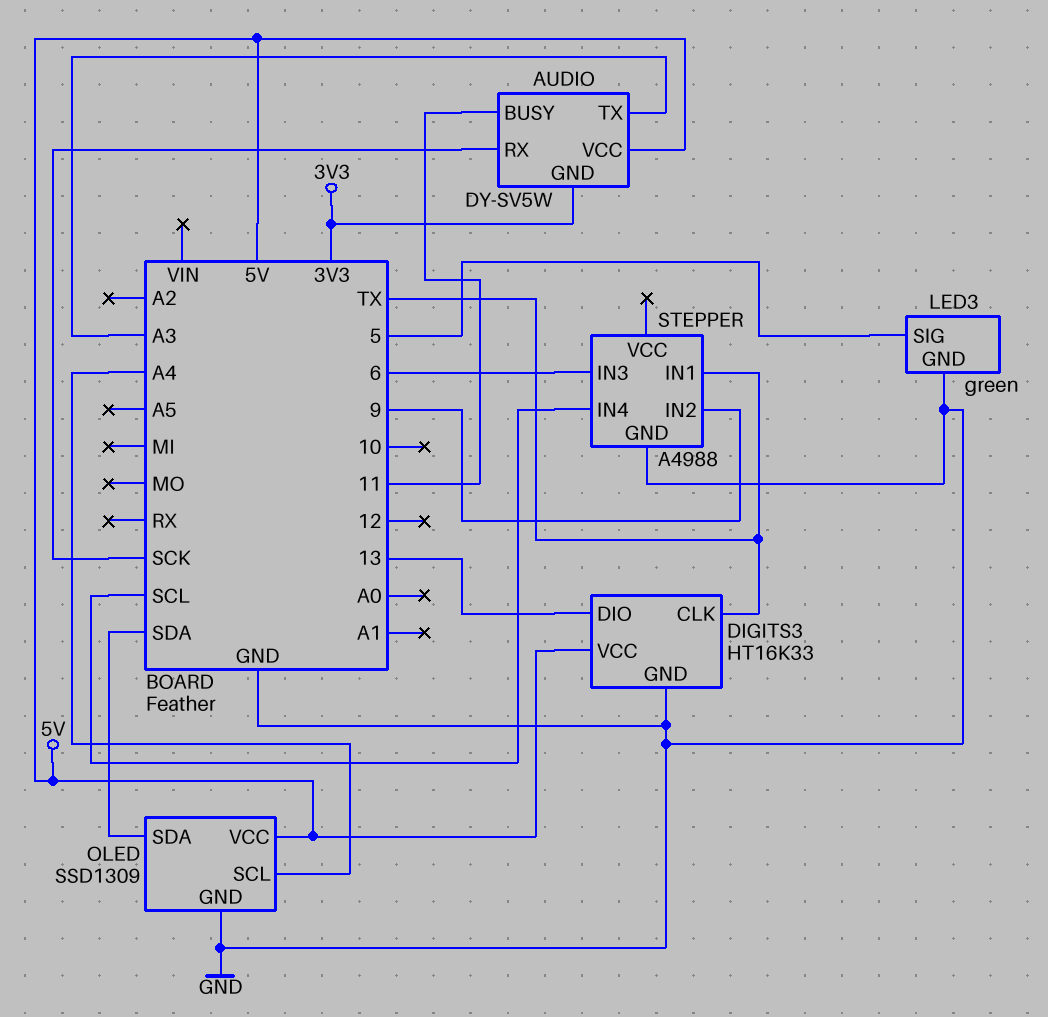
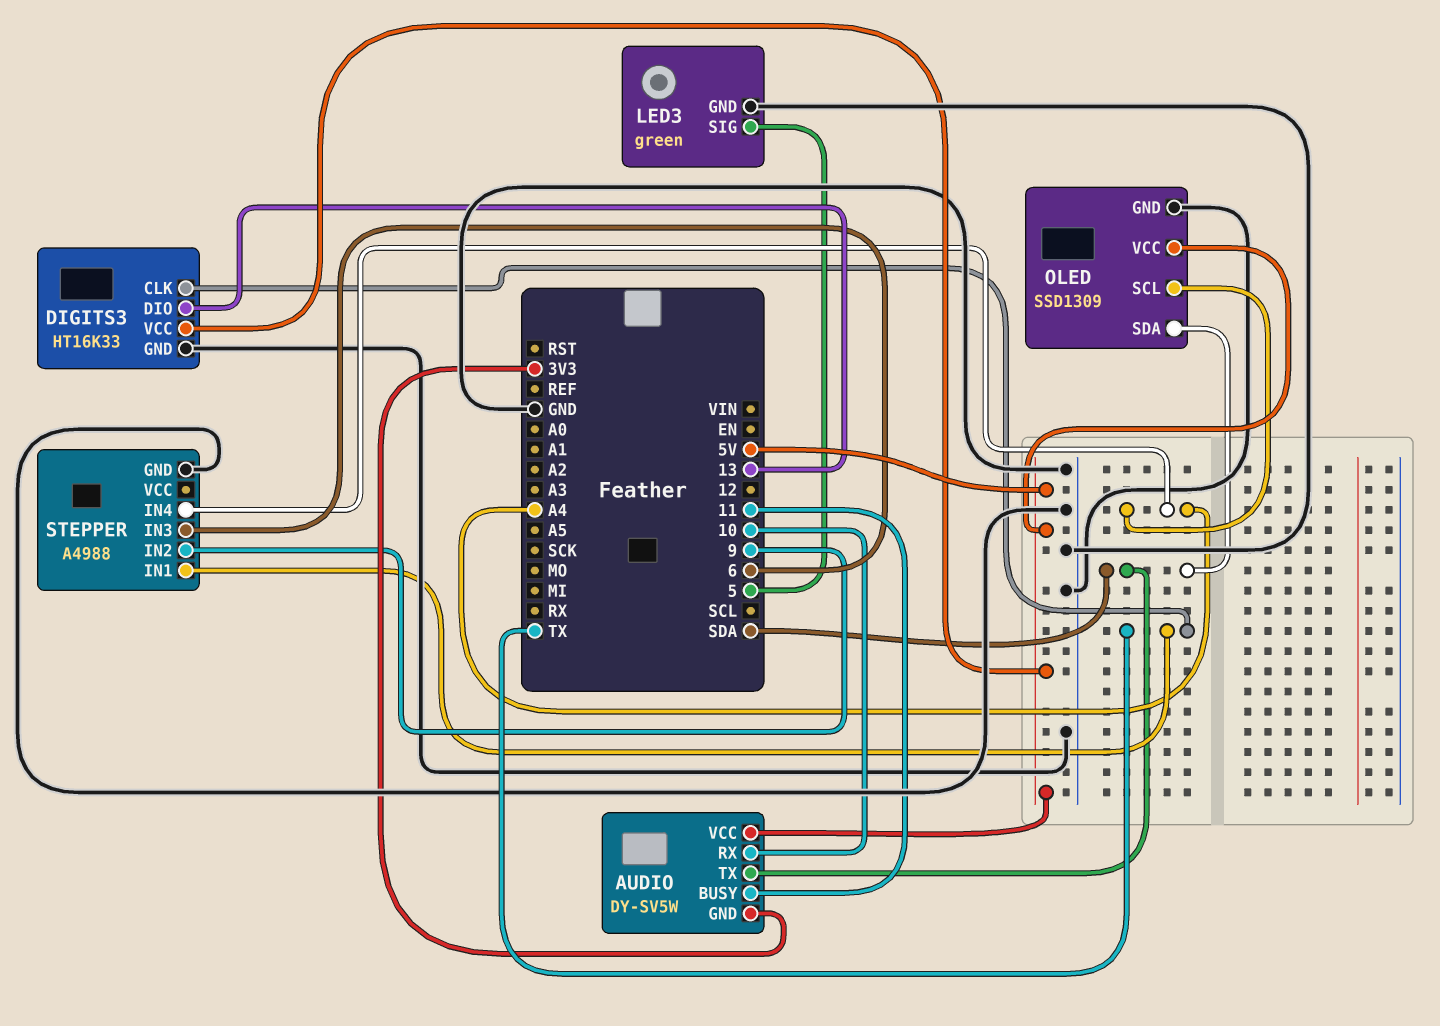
AUDIO pin RX: SCK -> 10
AUDIO pin TX: A3 -> SDA
STEPPER pin IN4: SCL -> A4

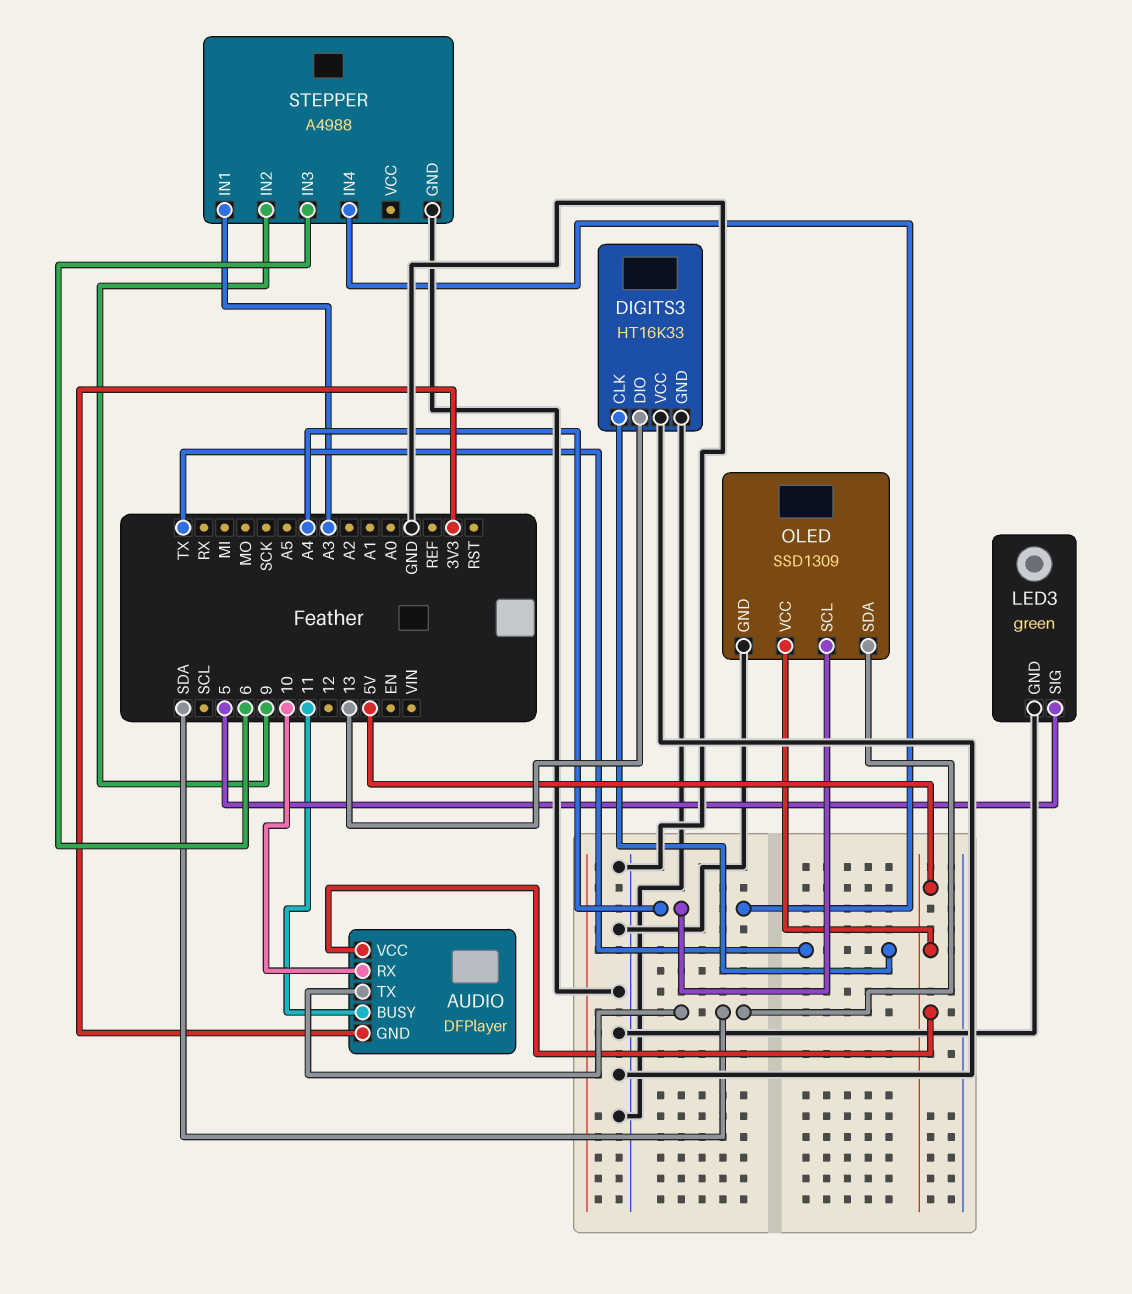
AUDIO: DY-SV5W -> DFPlayer
DIGITS3 pin VCC: 5V -> GND
STEPPER pin IN1: TX -> A3

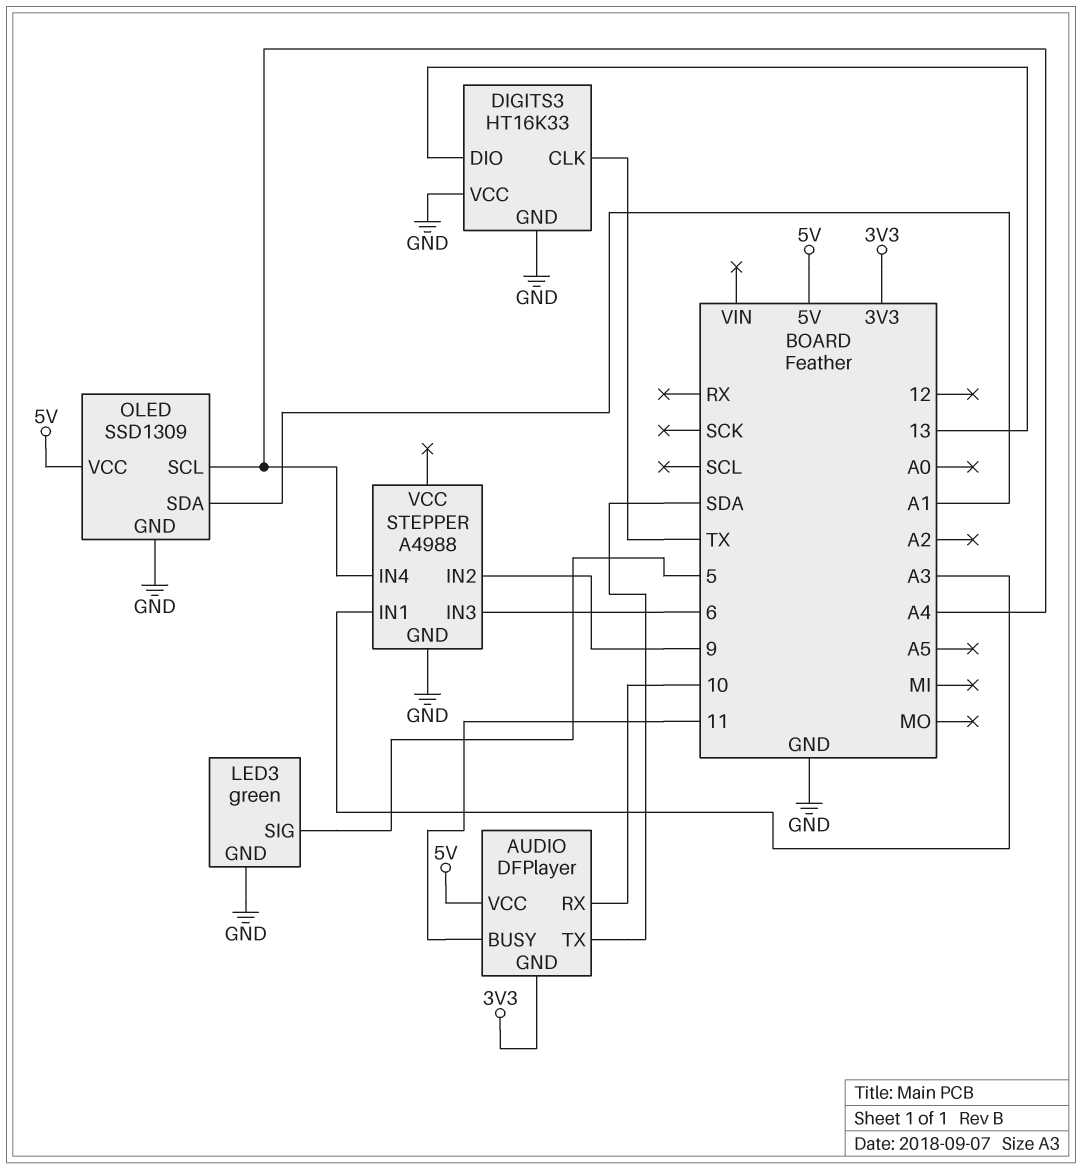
OLED pin SDA: SDA -> A1

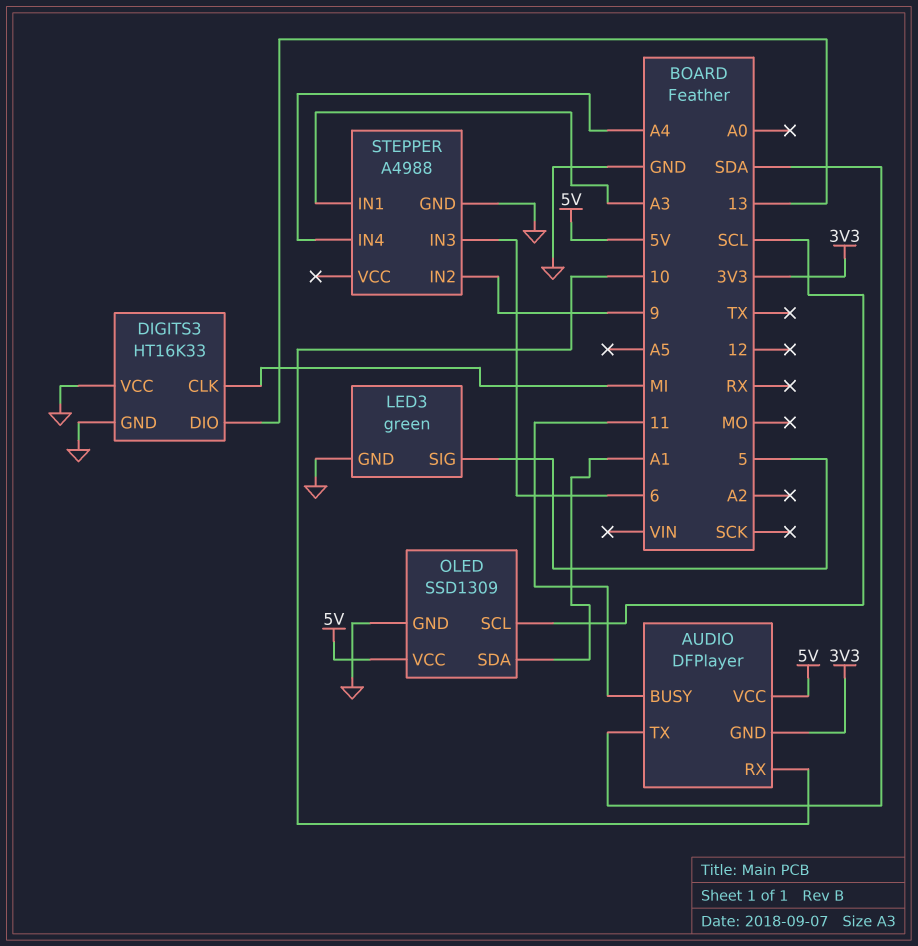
DIGITS3 pin CLK: TX -> MI
OLED pin SCL: A4 -> SCL

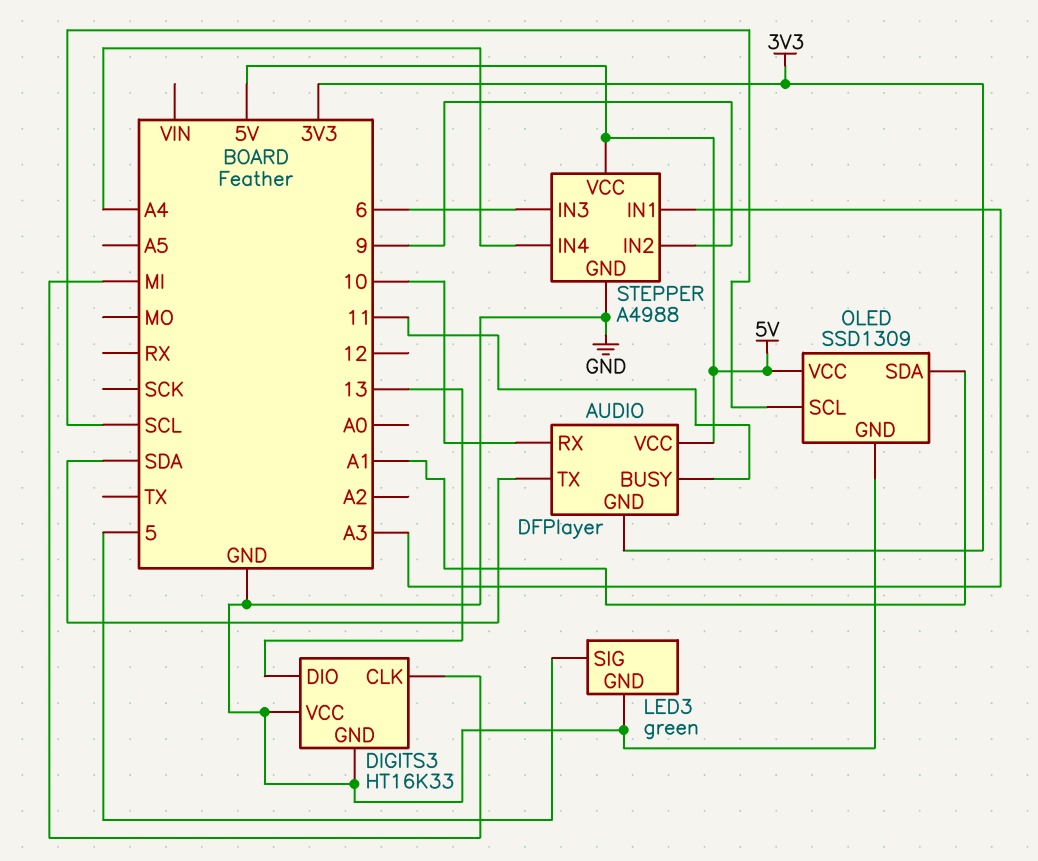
STEPPER pin VCC: none -> 5V

